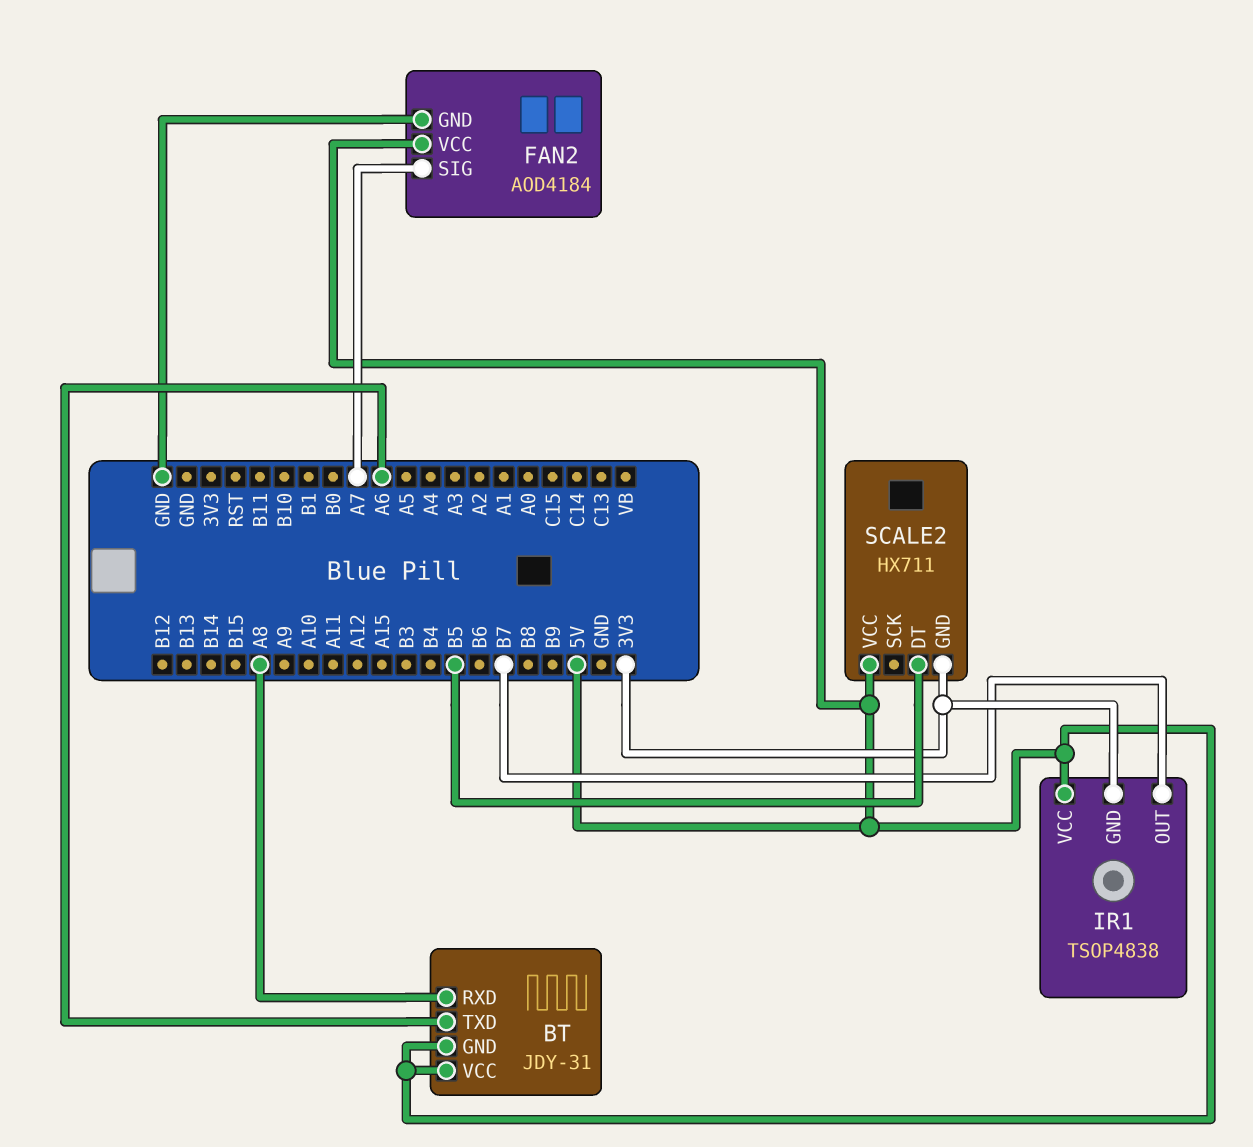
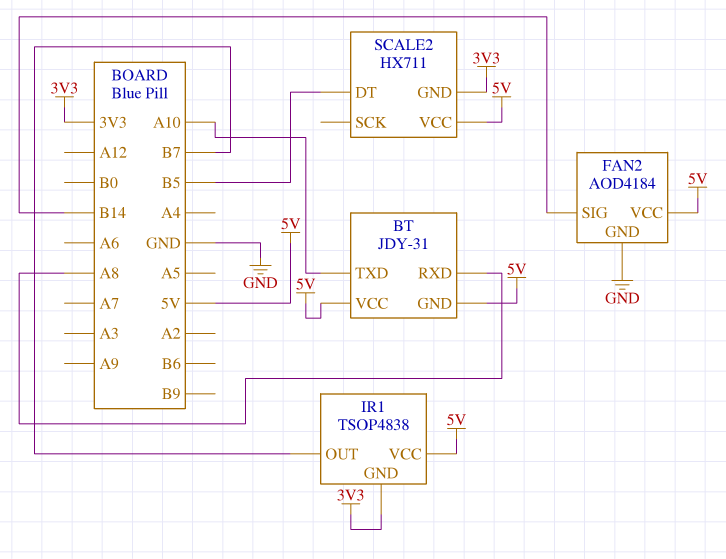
BT pin TXD: A6 -> A10
FAN2 pin SIG: A7 -> B14

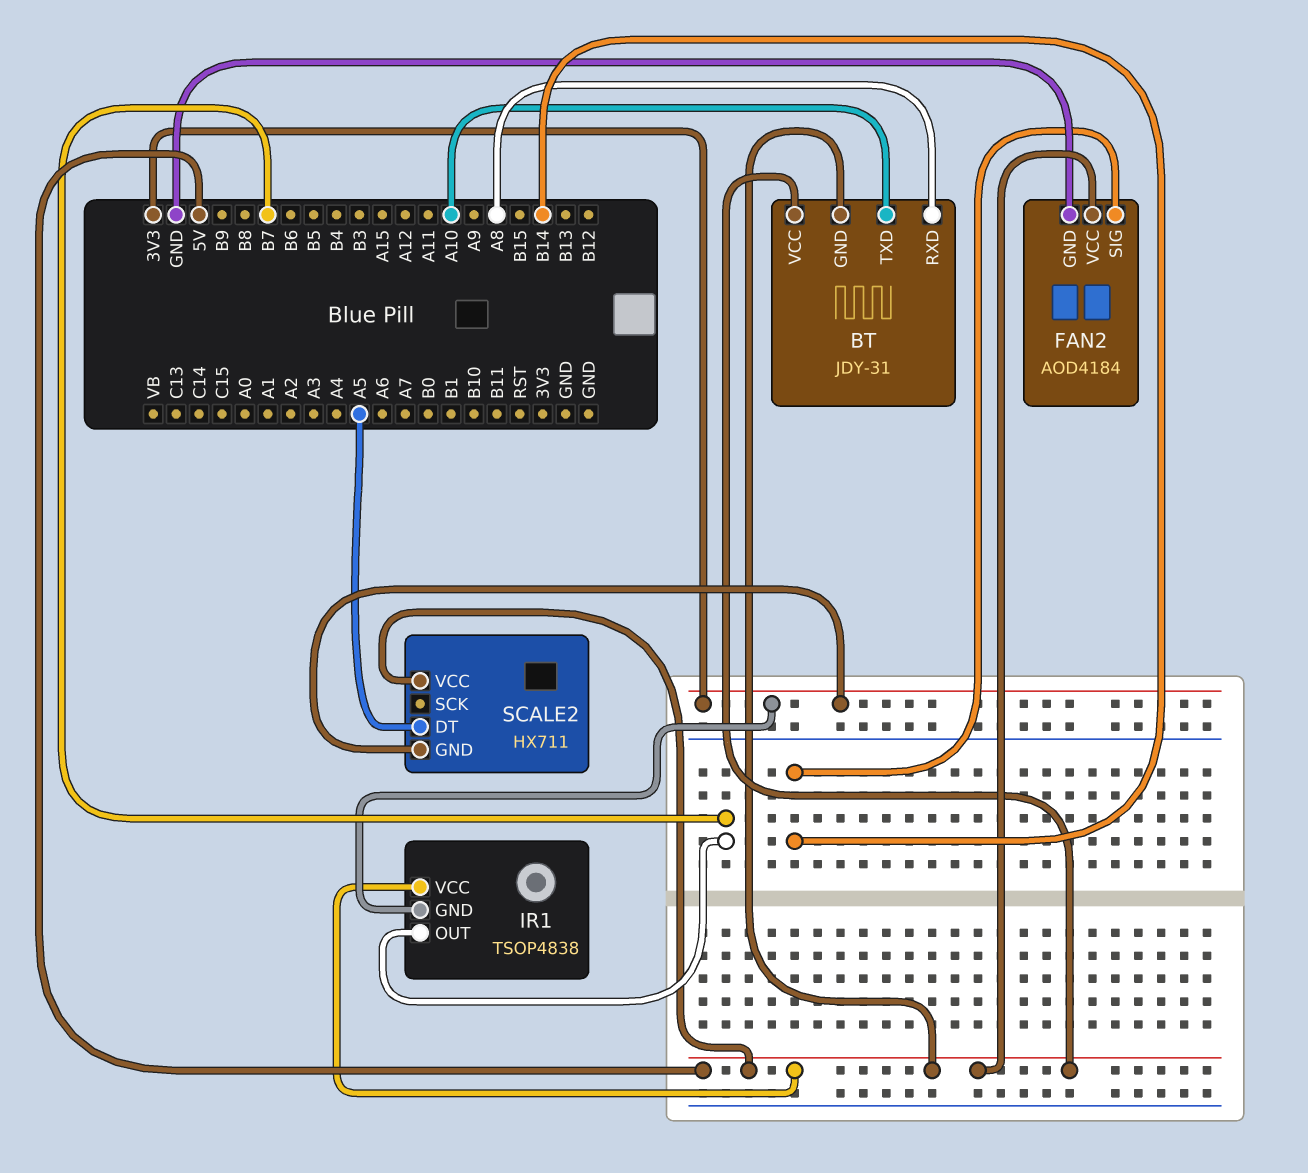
SCALE2 pin DT: B5 -> A5

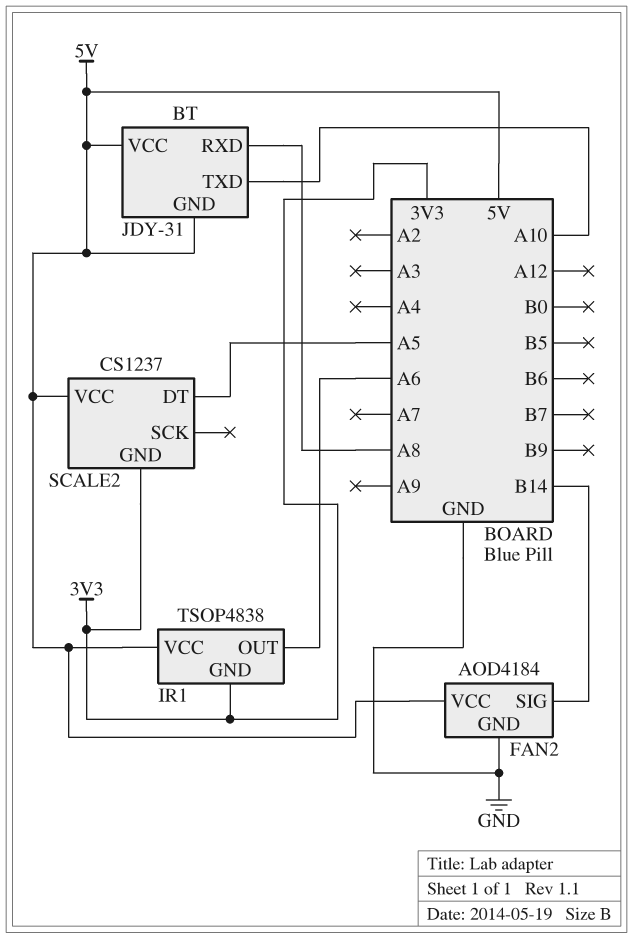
IR1 pin OUT: B7 -> A6
SCALE2: HX711 -> CS1237

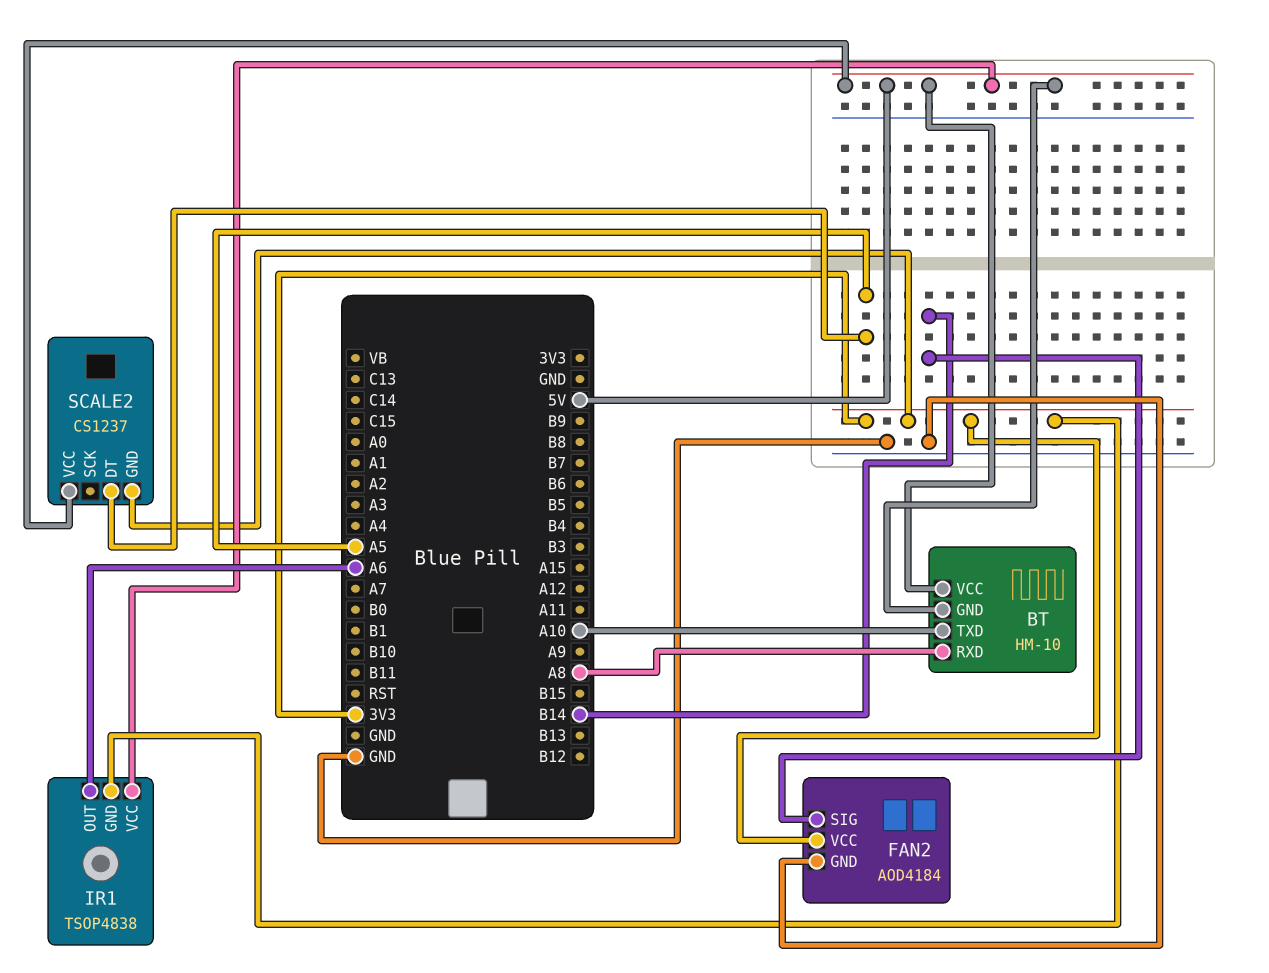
BT: JDY-31 -> HM-10
FAN2 pin VCC: 5V -> 3V3

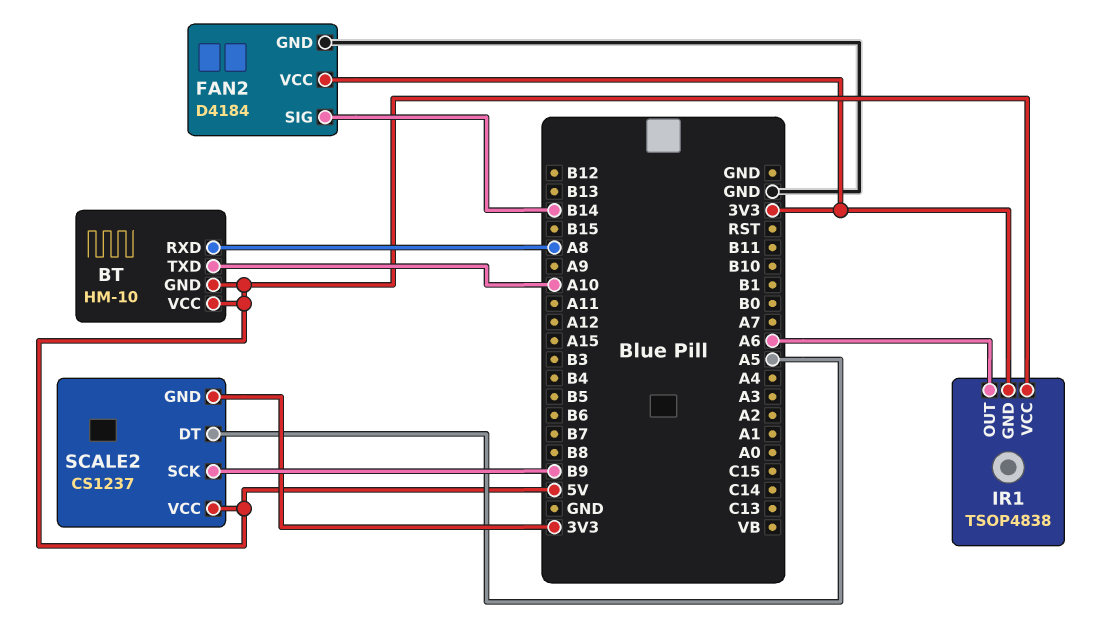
FAN2: AOD4184 -> D4184
SCALE2 pin SCK: none -> B9

